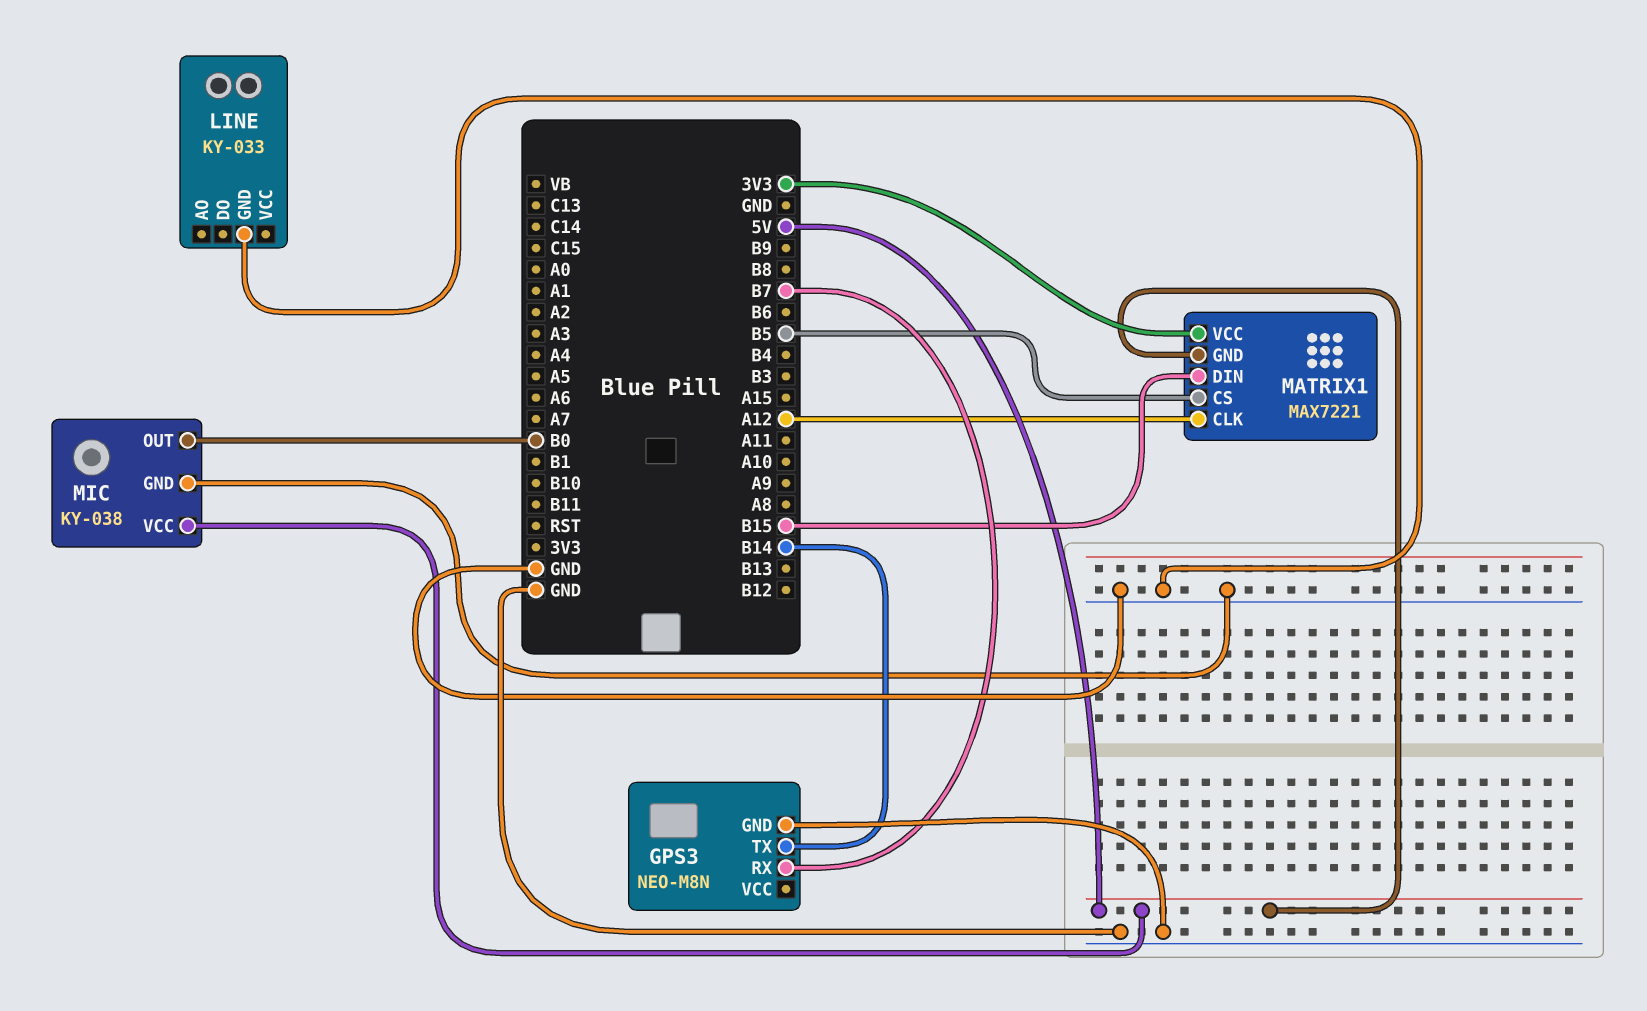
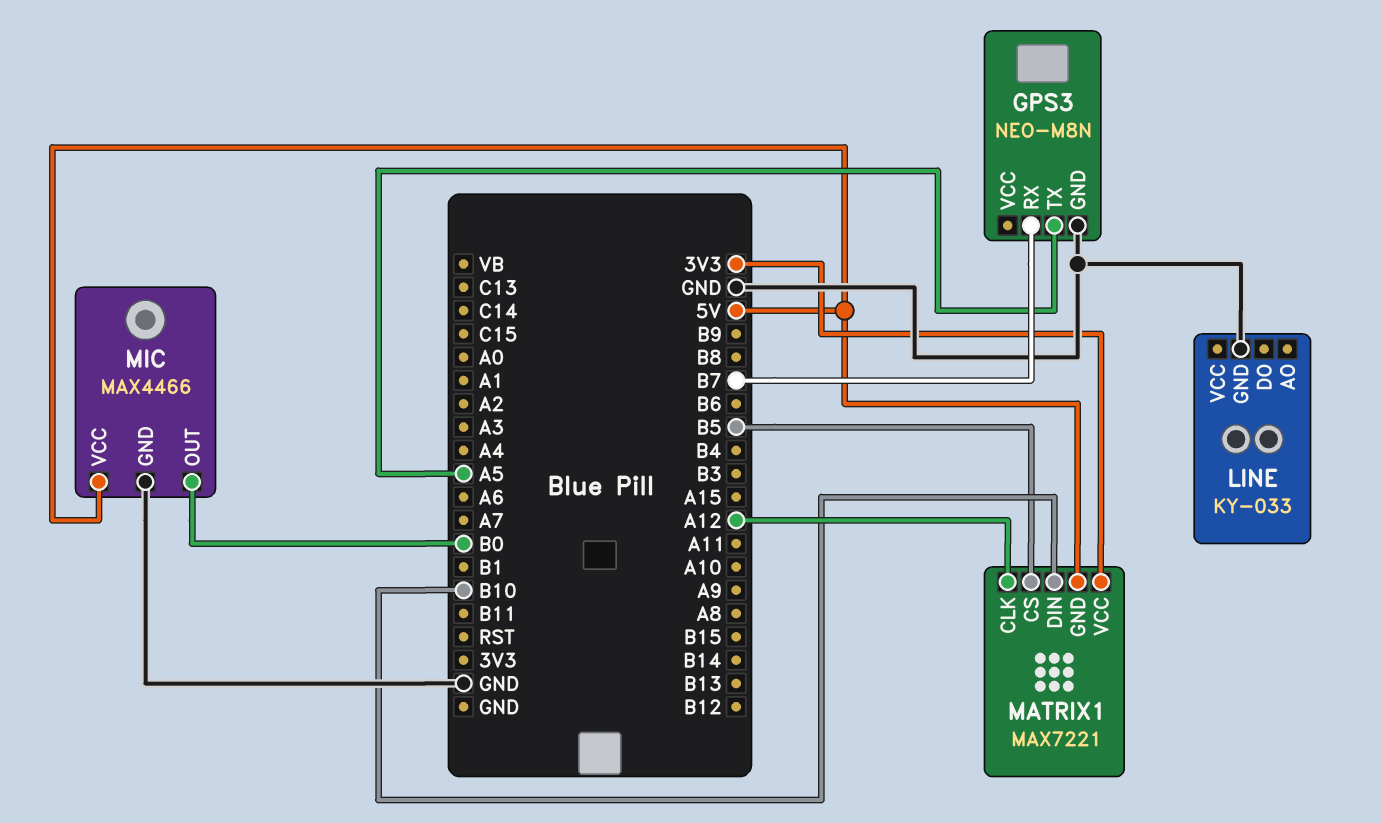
GPS3 pin TX: B14 -> A5
MATRIX1 pin DIN: B15 -> B10
MIC: KY-038 -> MAX4466

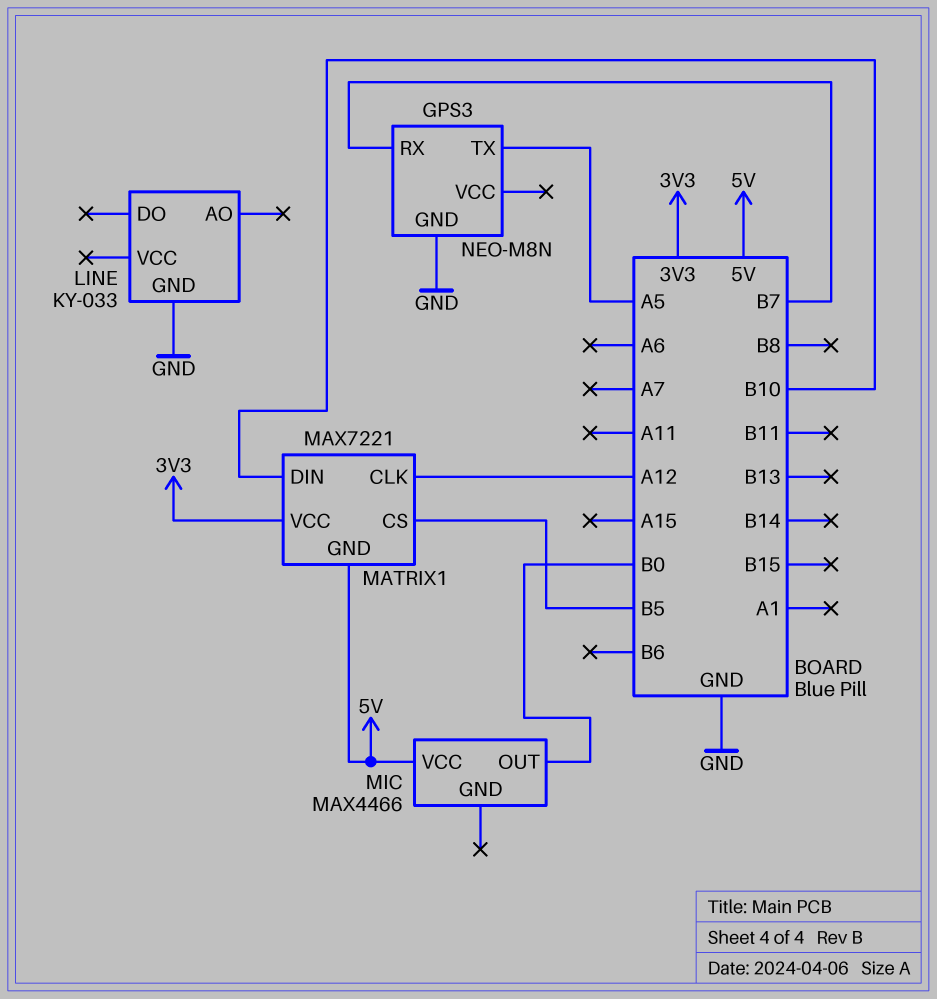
MIC pin GND: GND -> none

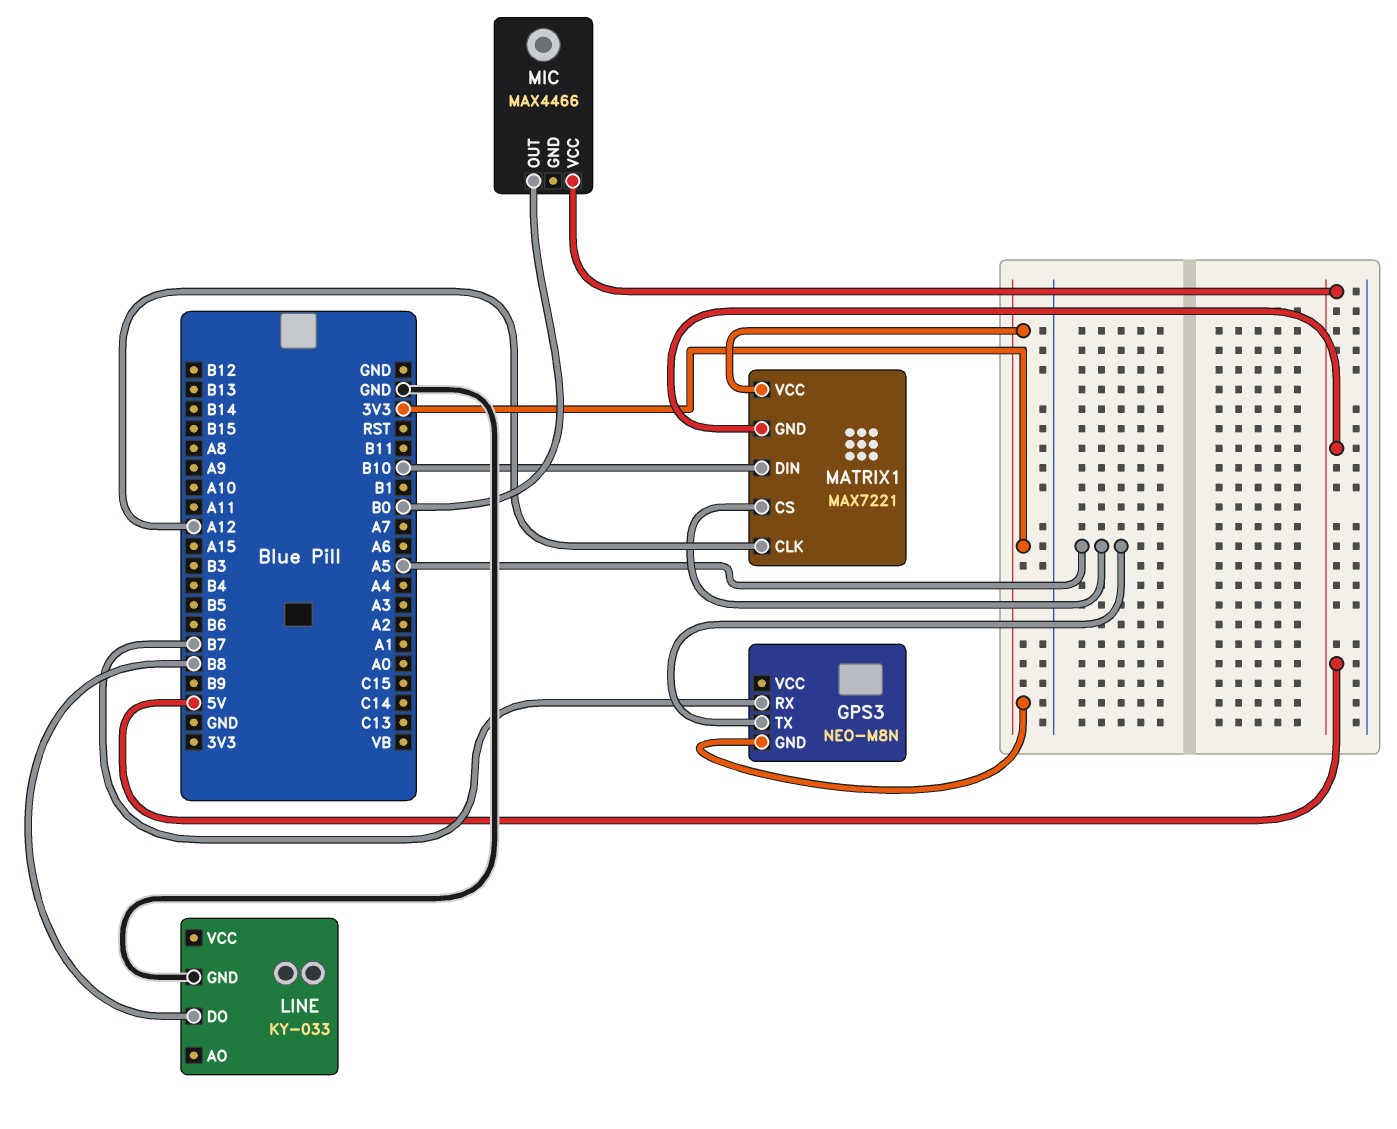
GPS3 pin GND: GND -> 3V3
LINE pin DO: none -> B8
MATRIX1 pin CS: B5 -> A5

